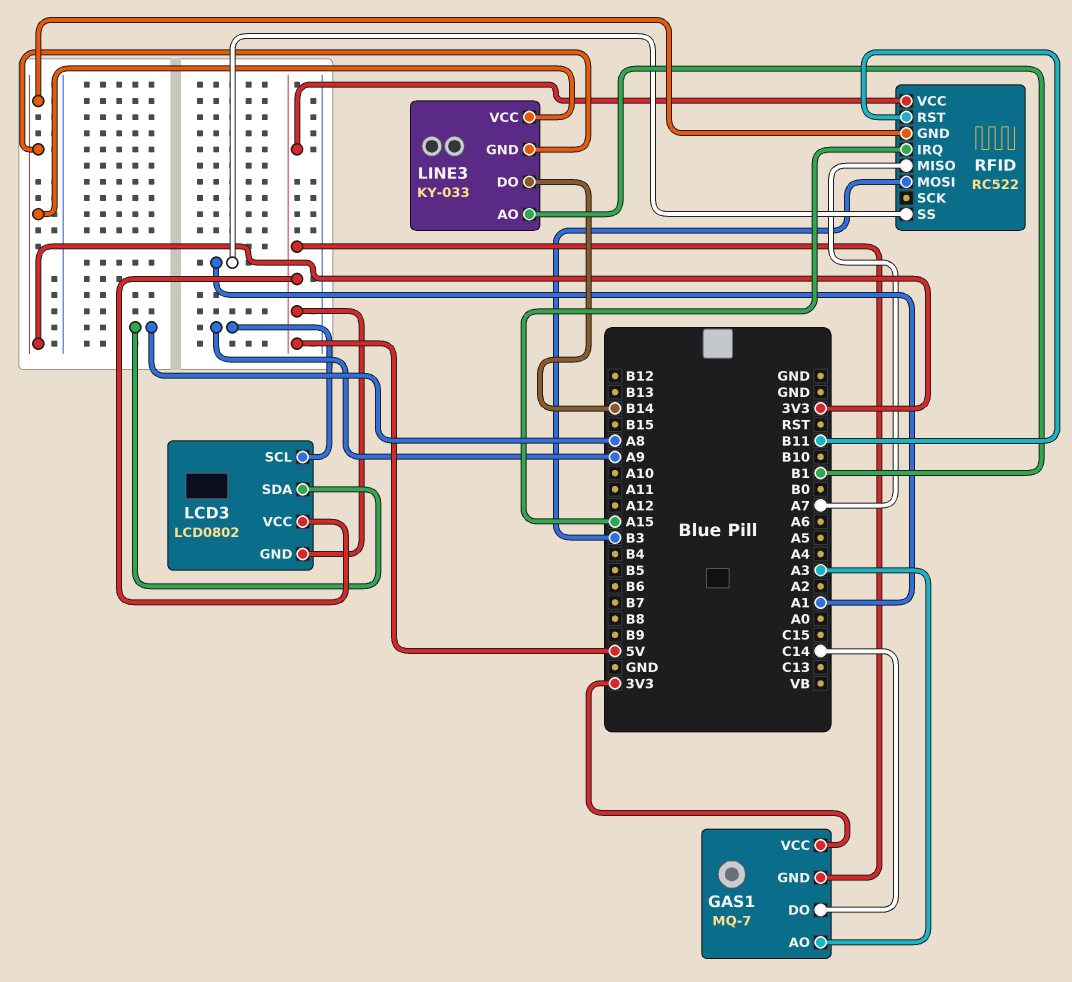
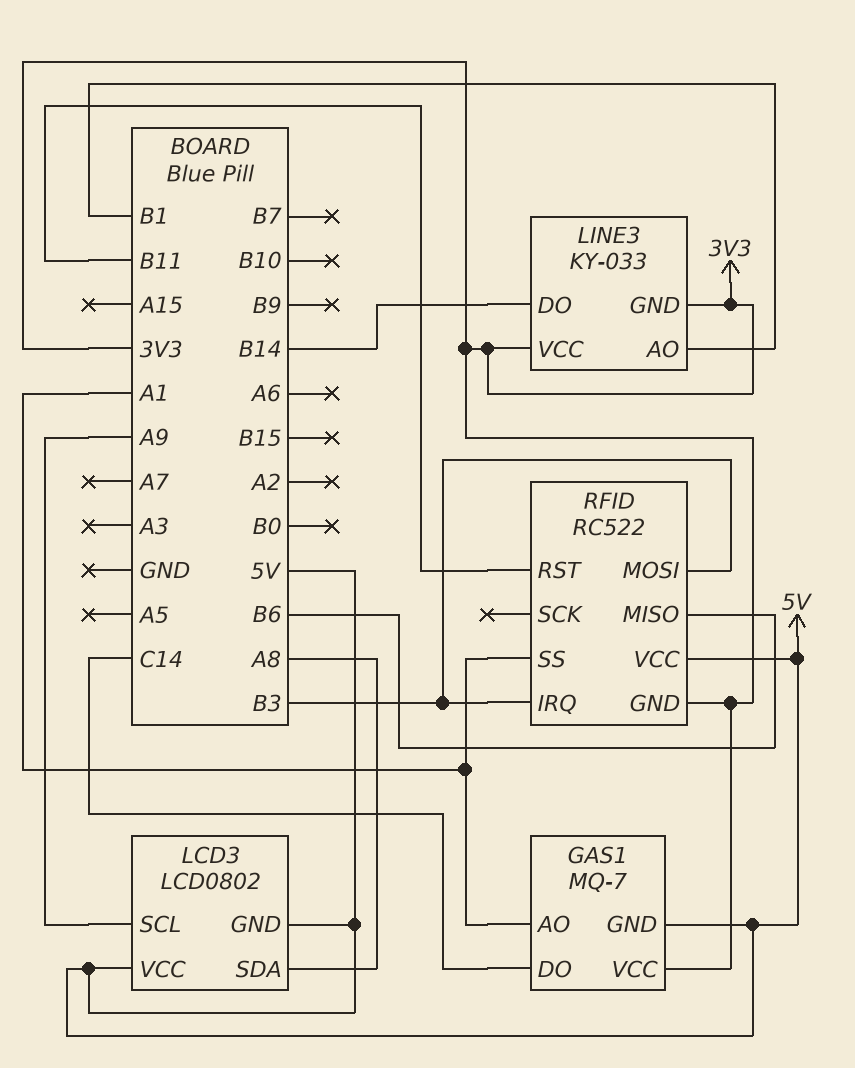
GAS1 pin AO: A3 -> A1
RFID pin IRQ: A15 -> B3
RFID pin MISO: A7 -> B6

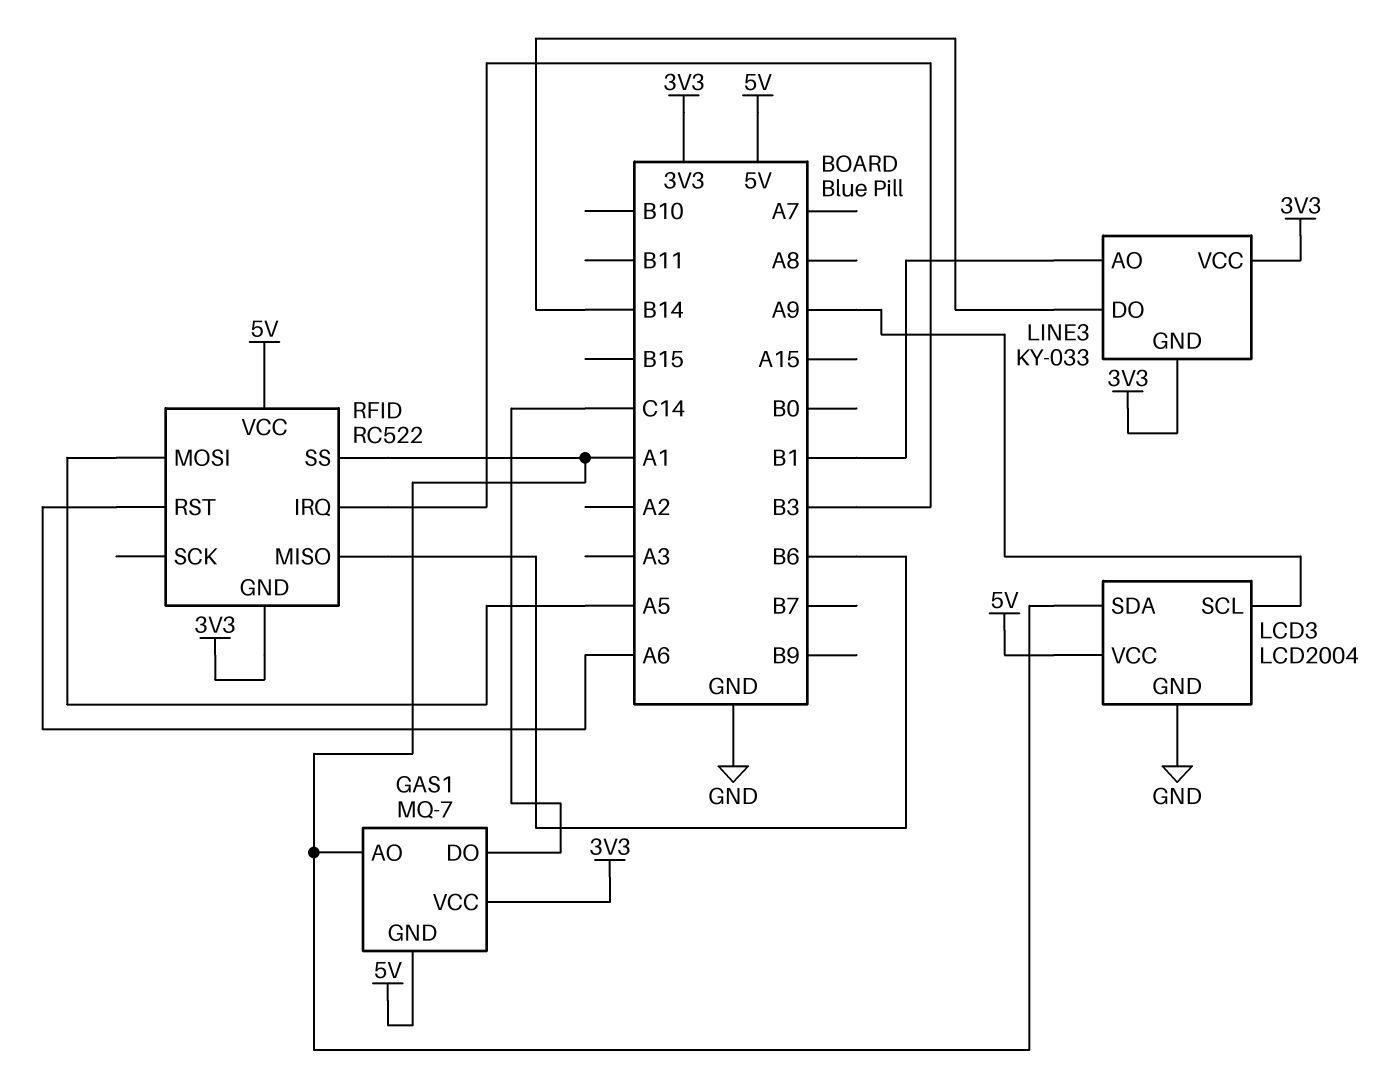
LCD3: LCD0802 -> LCD2004
LCD3 pin GND: 5V -> GND
LCD3 pin SDA: A8 -> A1
RFID pin MOSI: B3 -> A5
RFID pin RST: B11 -> A6

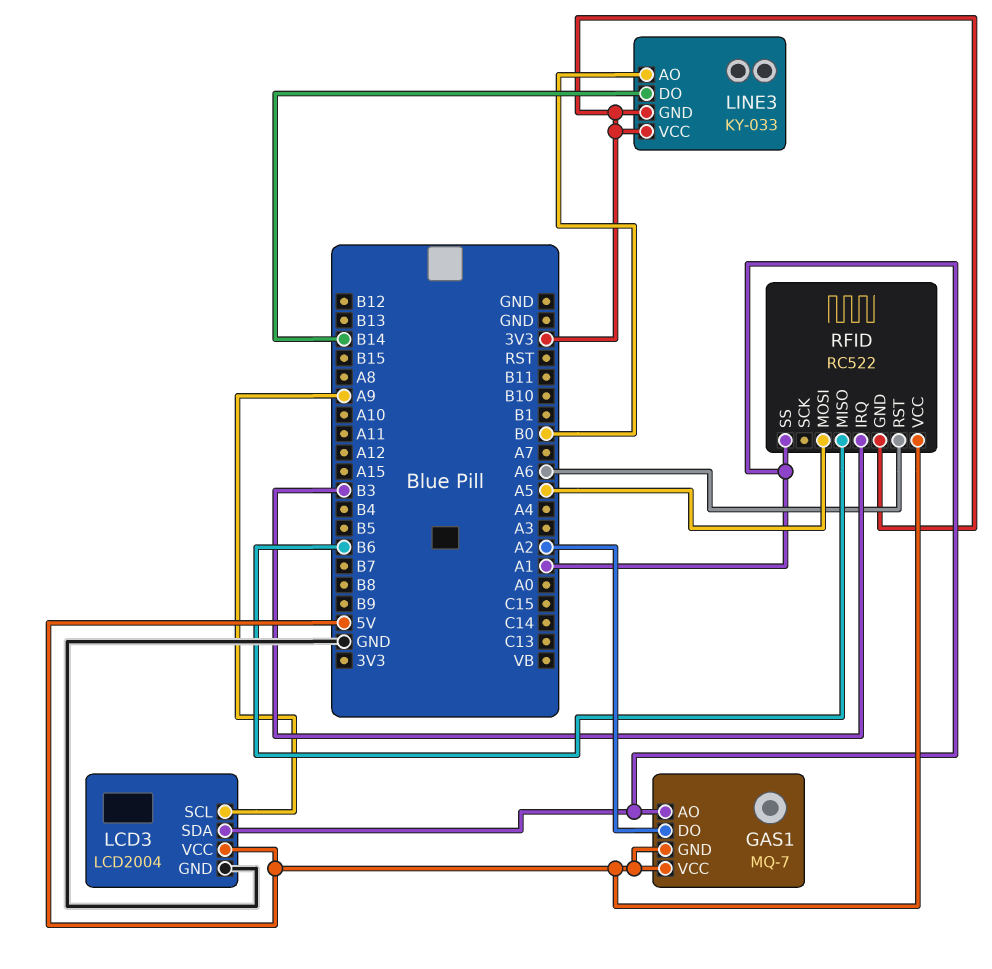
GAS1 pin DO: C14 -> A2
GAS1 pin VCC: 3V3 -> 5V
LINE3 pin AO: B1 -> B0

